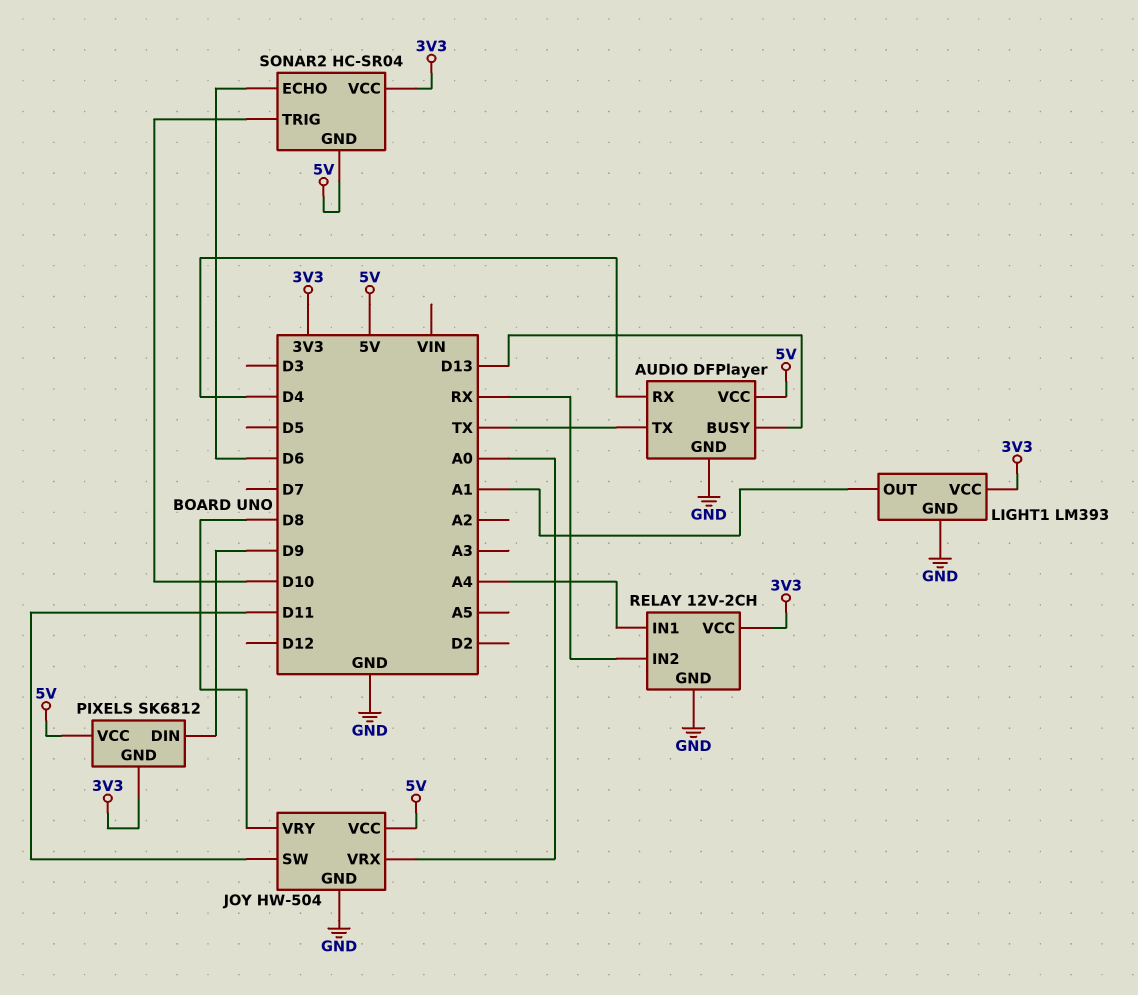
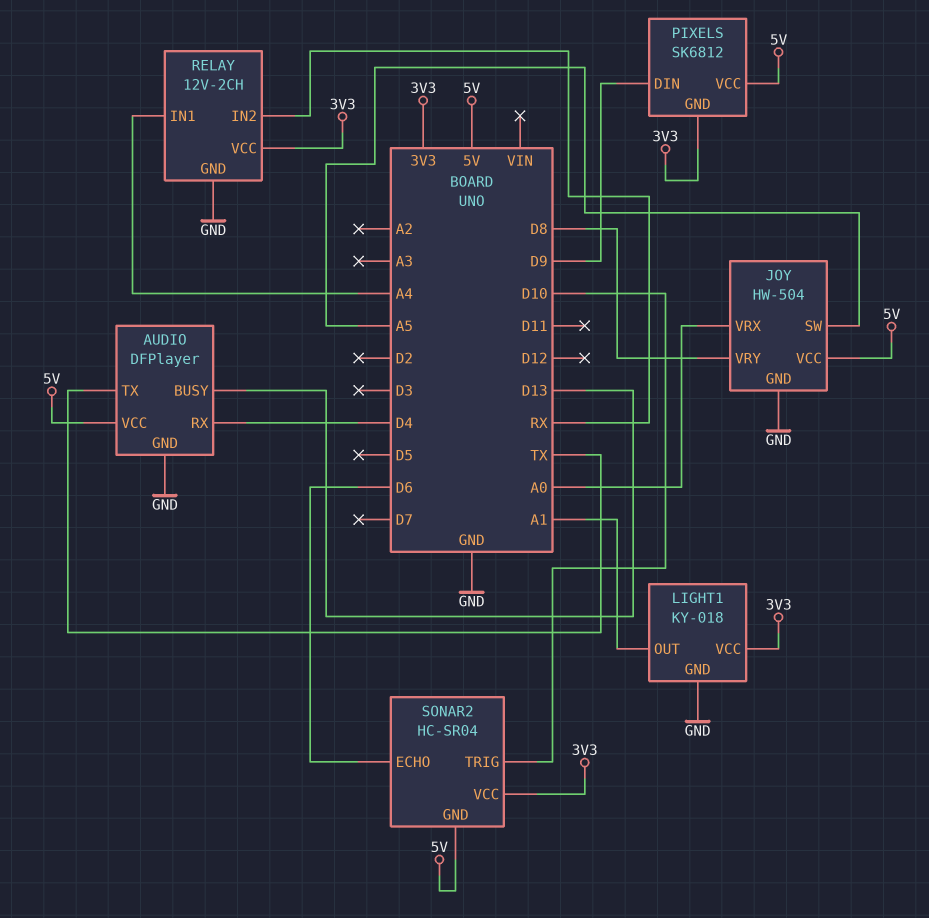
JOY pin SW: D11 -> A5
LIGHT1: LM393 -> KY-018

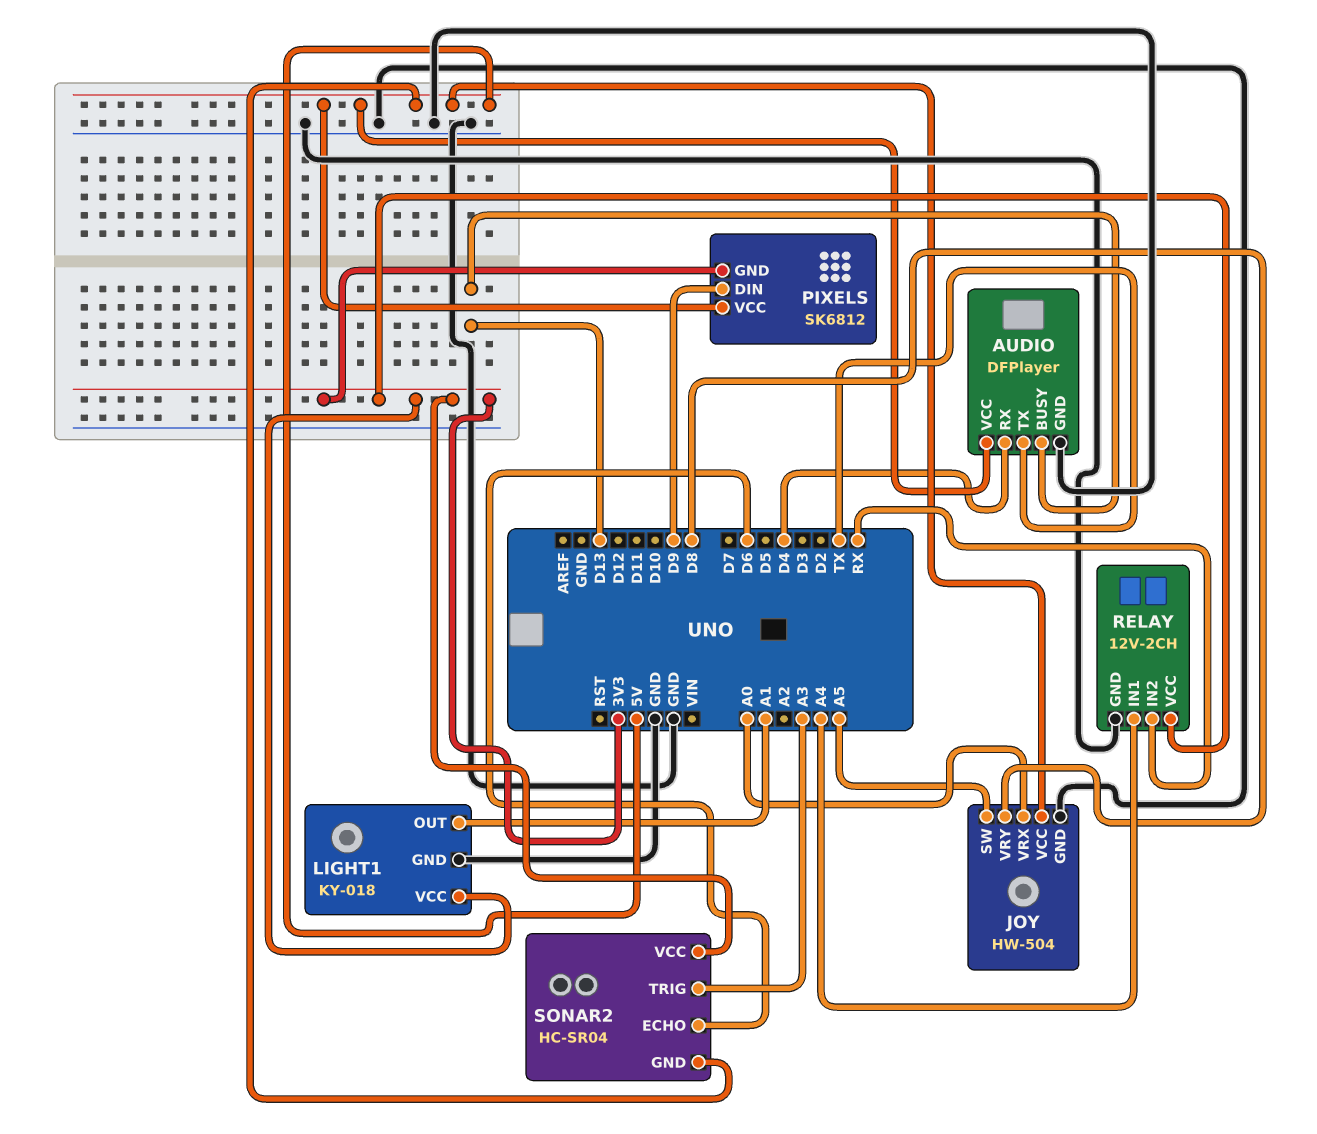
SONAR2 pin TRIG: D10 -> A3

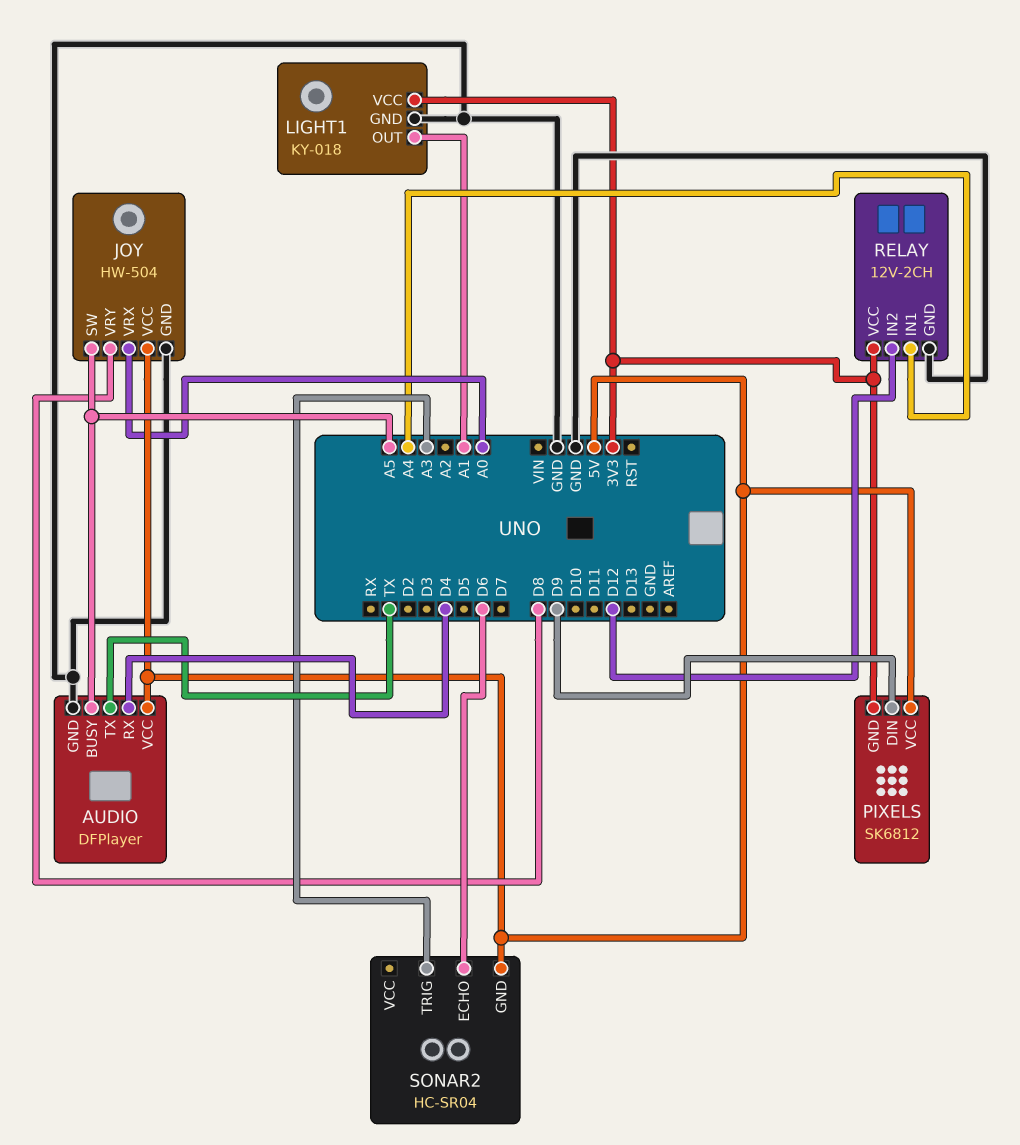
AUDIO pin BUSY: D13 -> A5
RELAY pin IN2: RX -> D12
SONAR2 pin VCC: 3V3 -> none

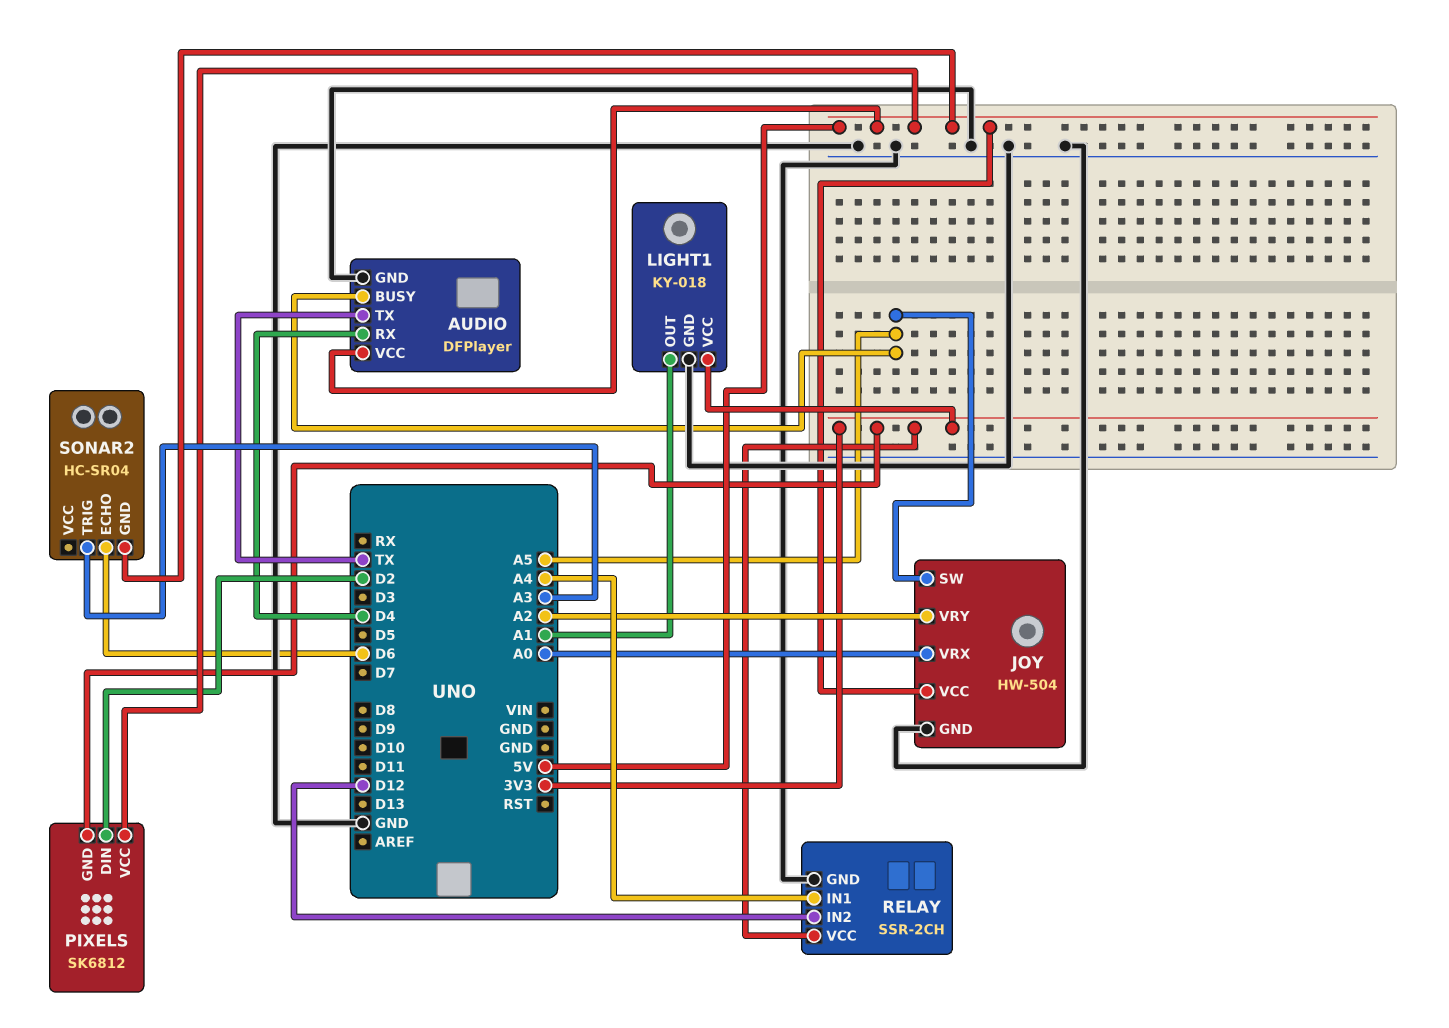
JOY pin VRY: D8 -> A2
PIXELS pin DIN: D9 -> D2
RELAY: 12V-2CH -> SSR-2CH

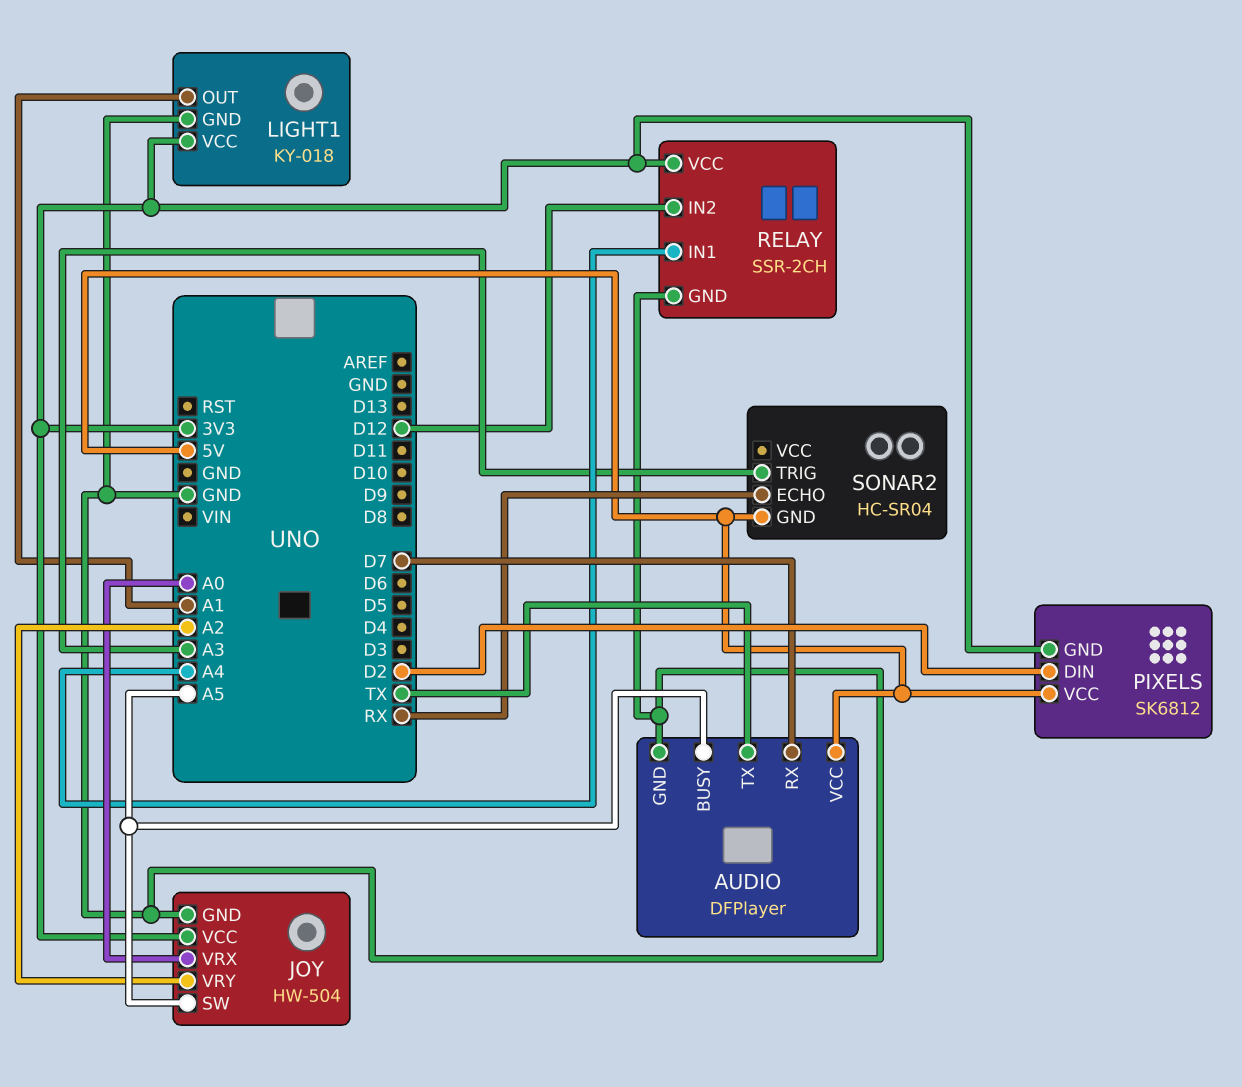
AUDIO pin RX: D4 -> D7
JOY pin VCC: 5V -> 3V3
SONAR2 pin ECHO: D6 -> RX

